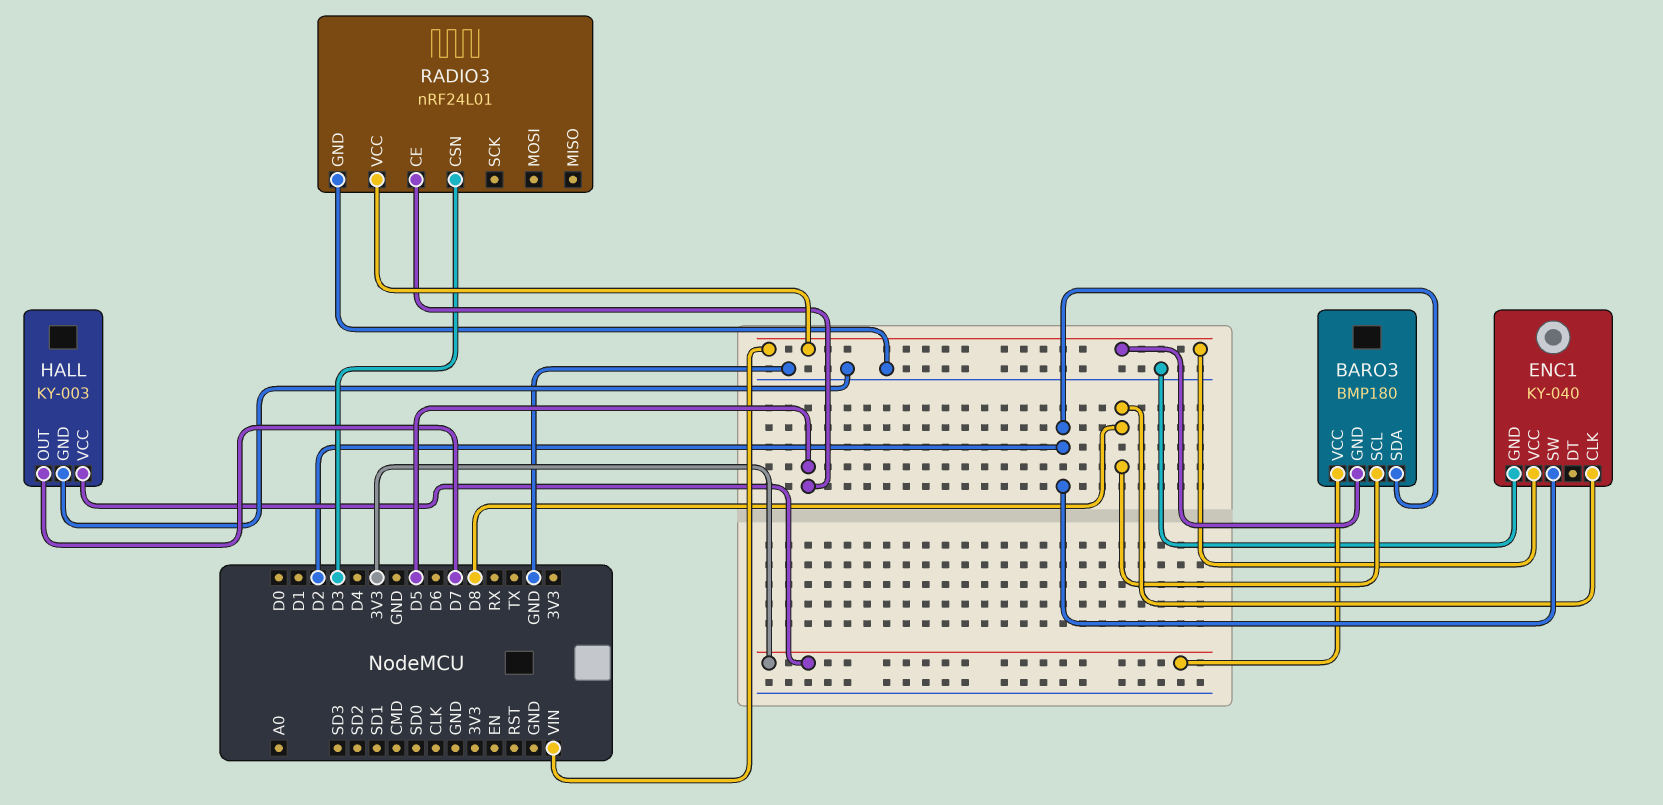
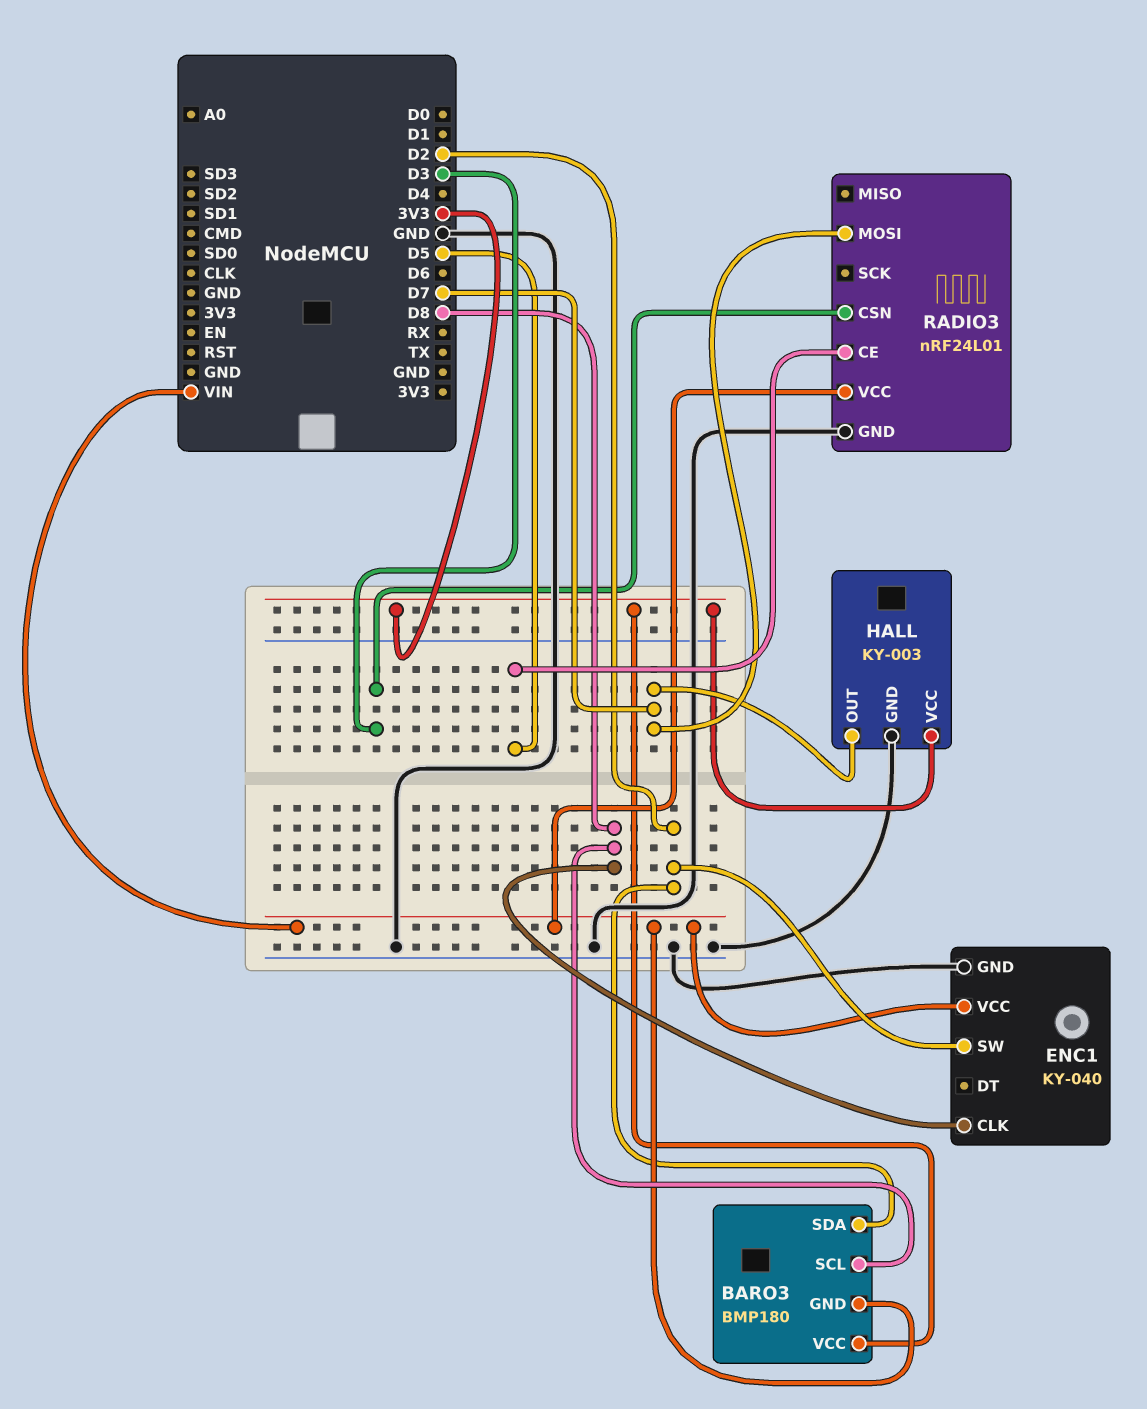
RADIO3 pin MOSI: none -> D7

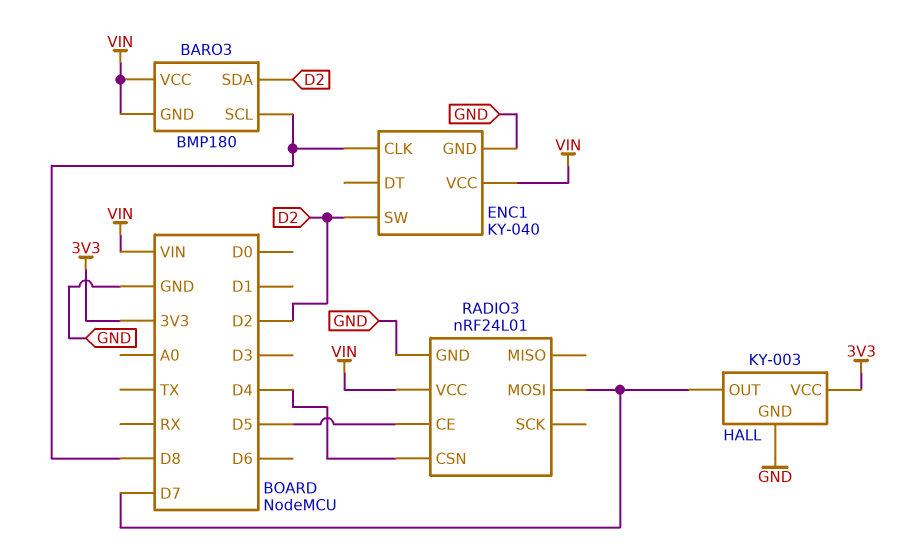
BARO3 pin VCC: 3V3 -> VIN
RADIO3 pin CSN: D3 -> D4

